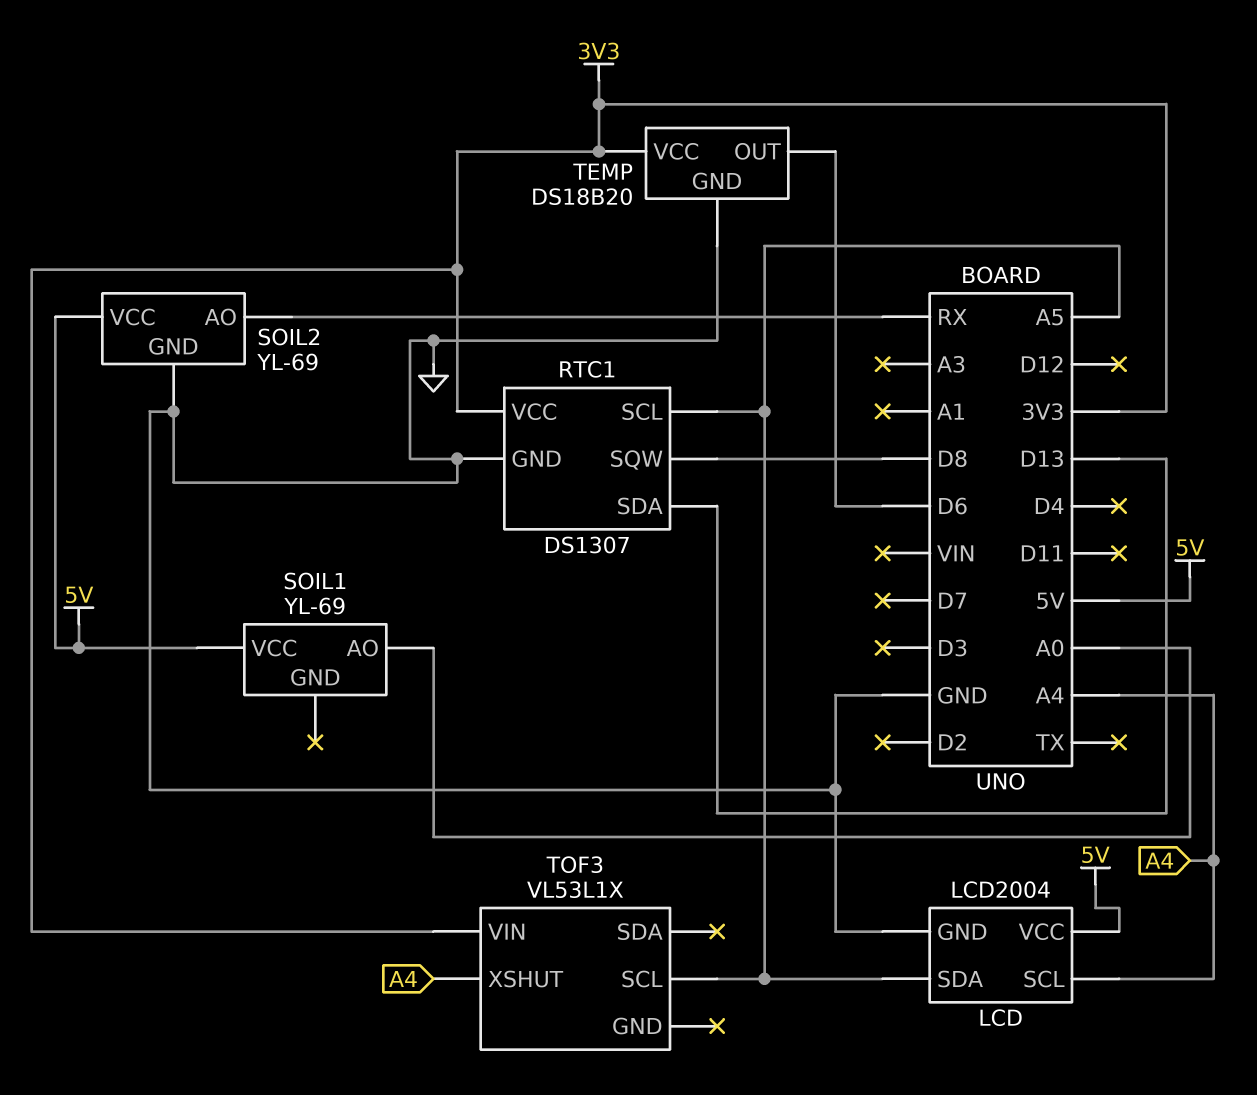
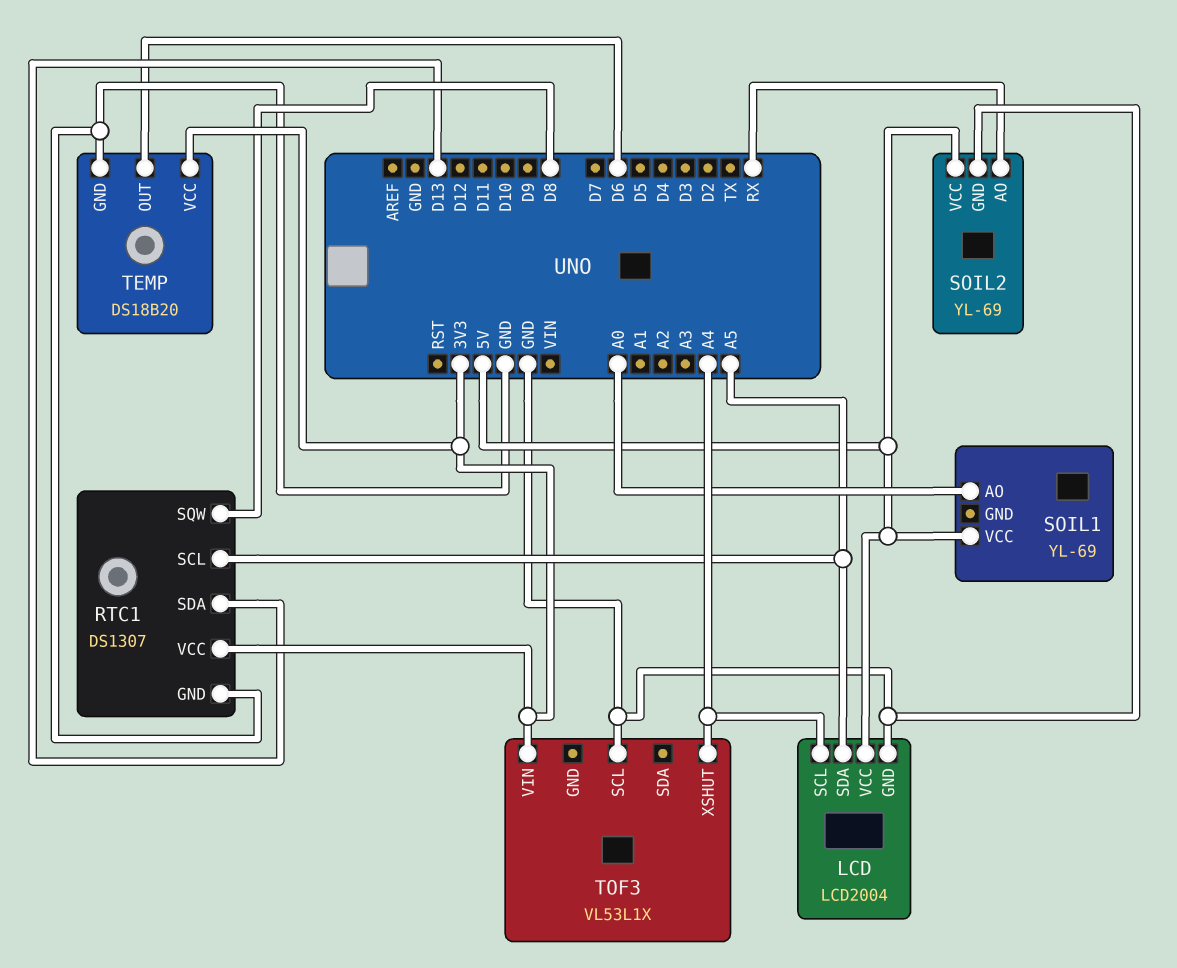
TOF3 pin SCL: A5 -> GND

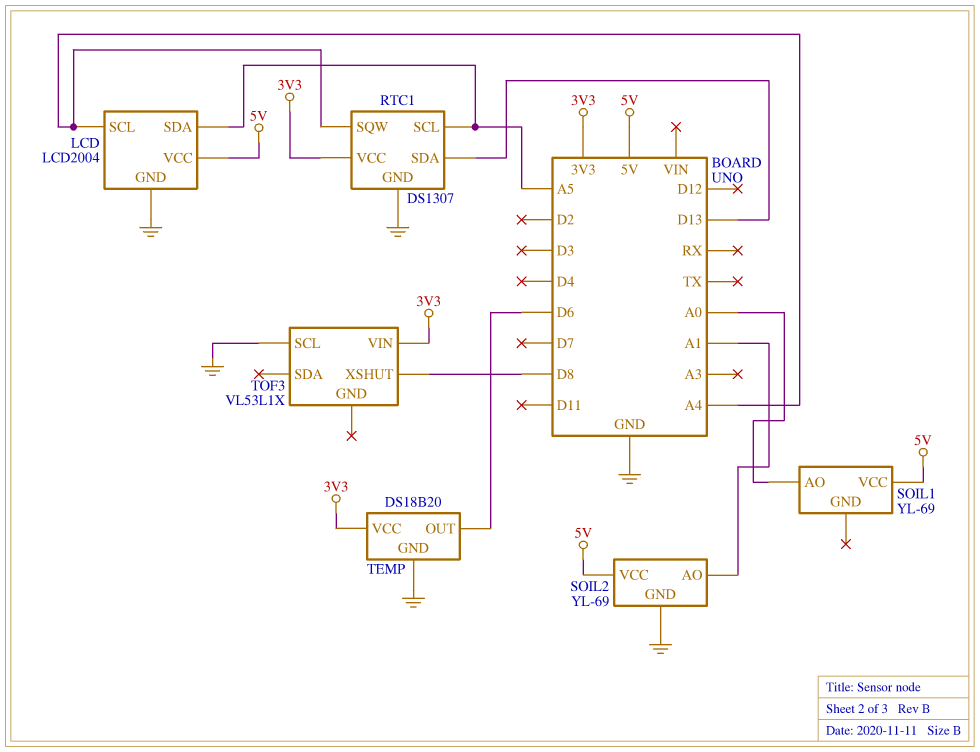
RTC1 pin SQW: D8 -> A4
SOIL2 pin AO: RX -> A1
TOF3 pin XSHUT: A4 -> D8

